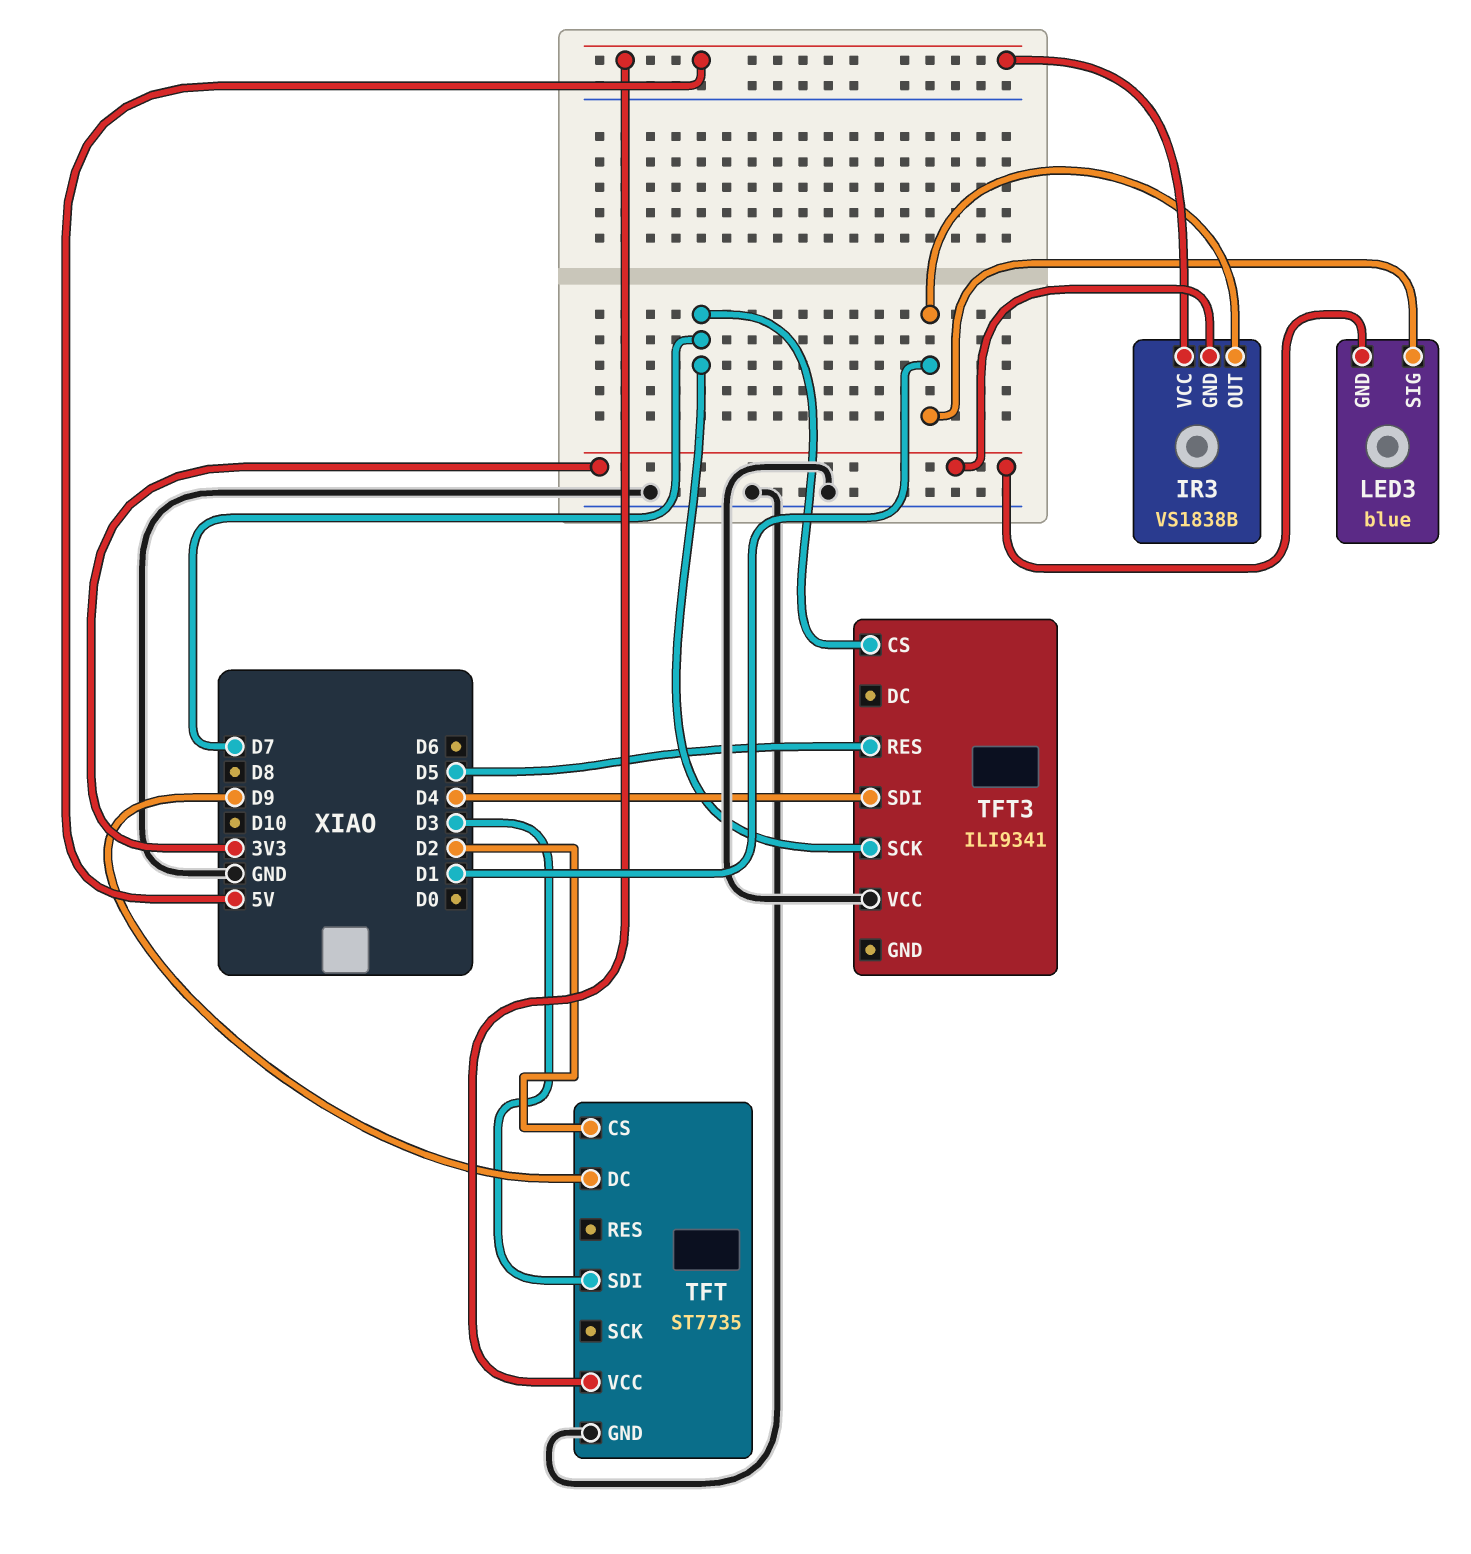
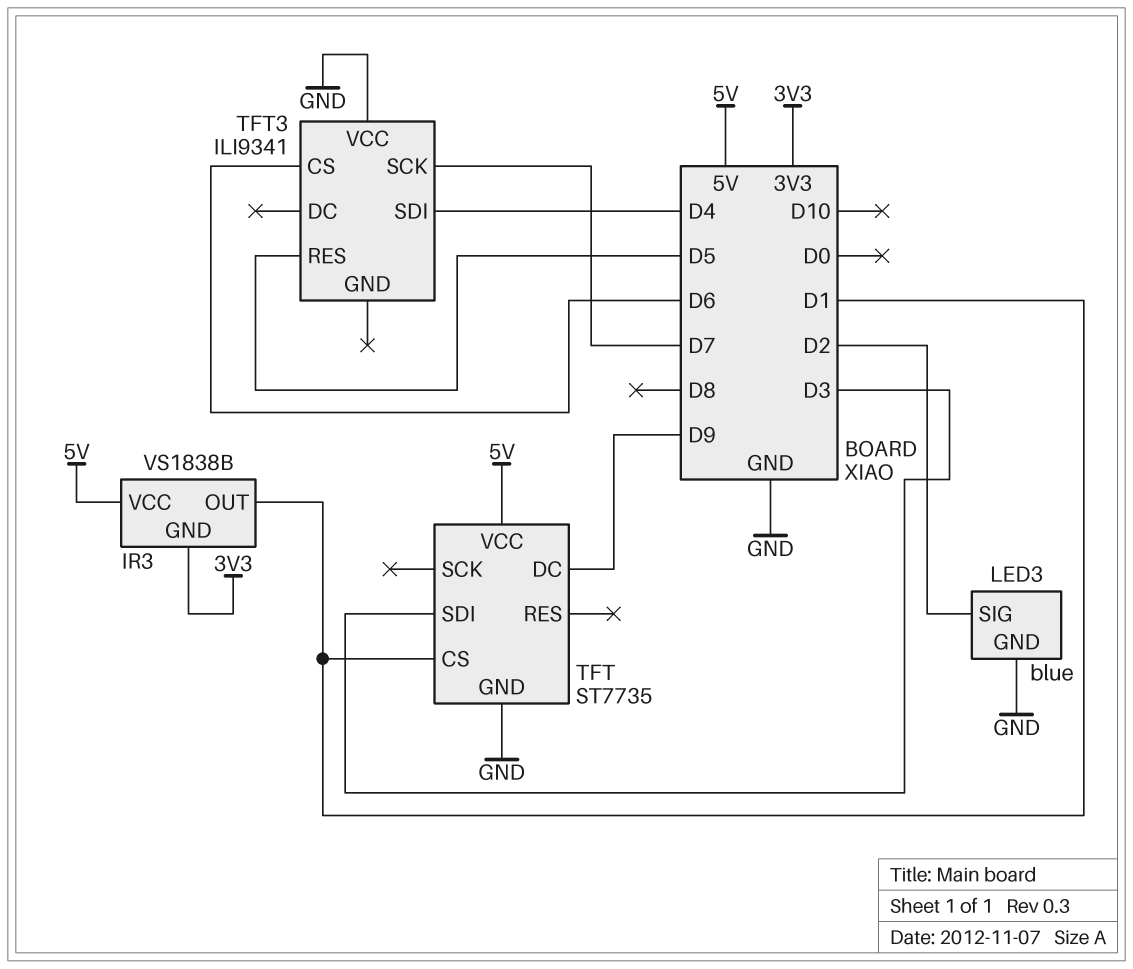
LED3 pin GND: 3V3 -> GND
LED3 pin SIG: D1 -> D2
TFT pin CS: D2 -> D1
TFT3 pin CS: D7 -> D6

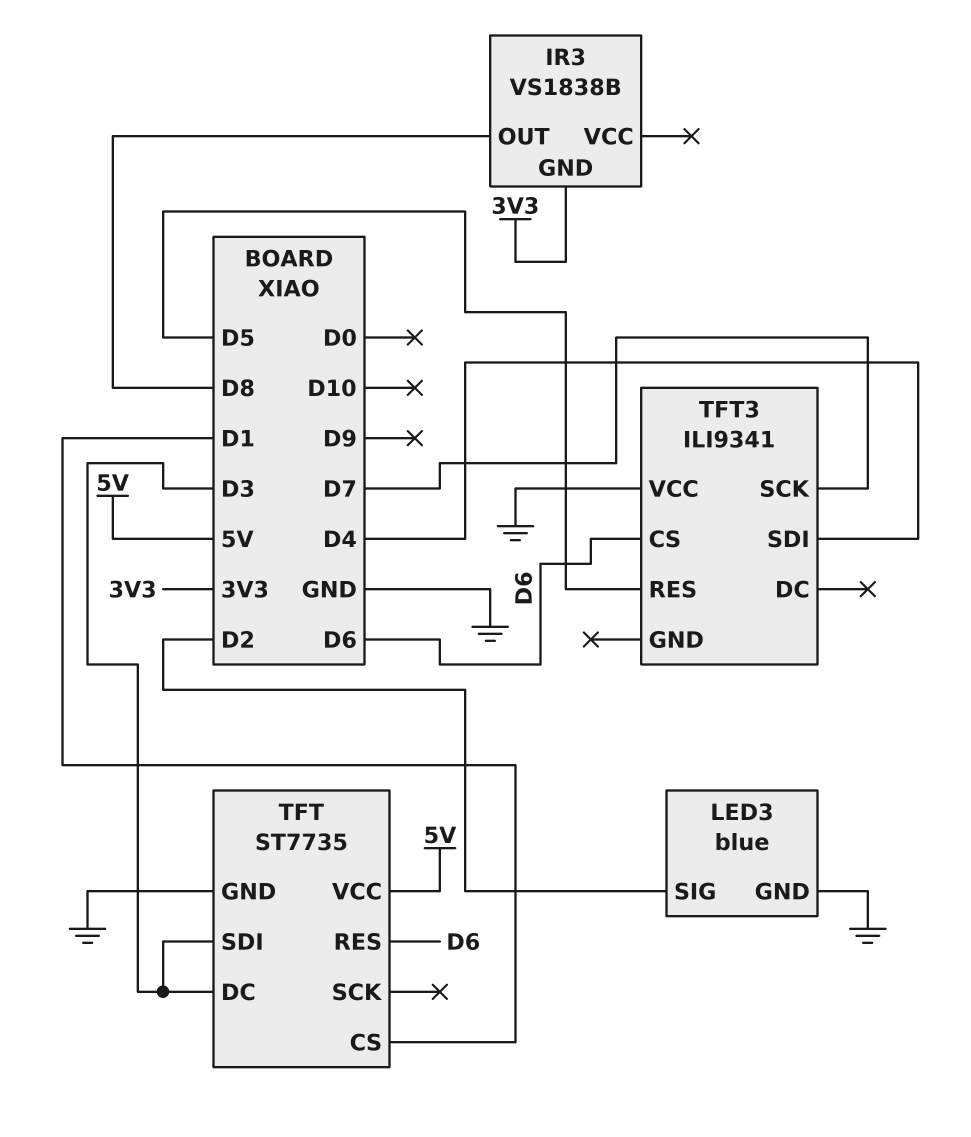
IR3 pin OUT: D1 -> D8
IR3 pin VCC: 5V -> none
TFT pin DC: D9 -> D3
TFT pin RES: none -> D6

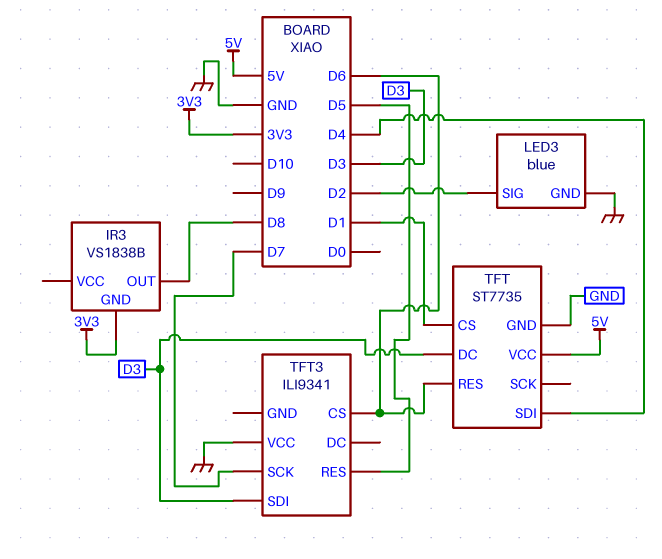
TFT pin SDI: D3 -> D4
TFT3 pin SDI: D4 -> D3

